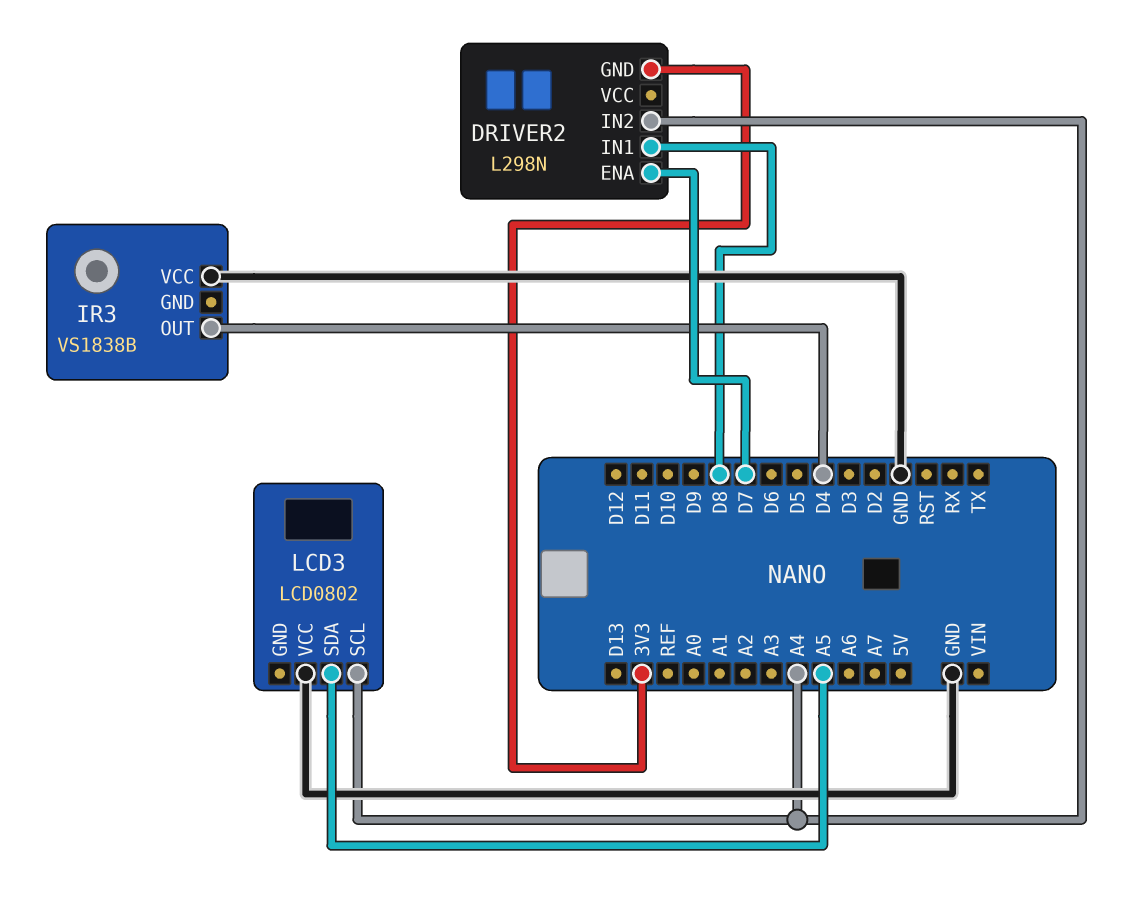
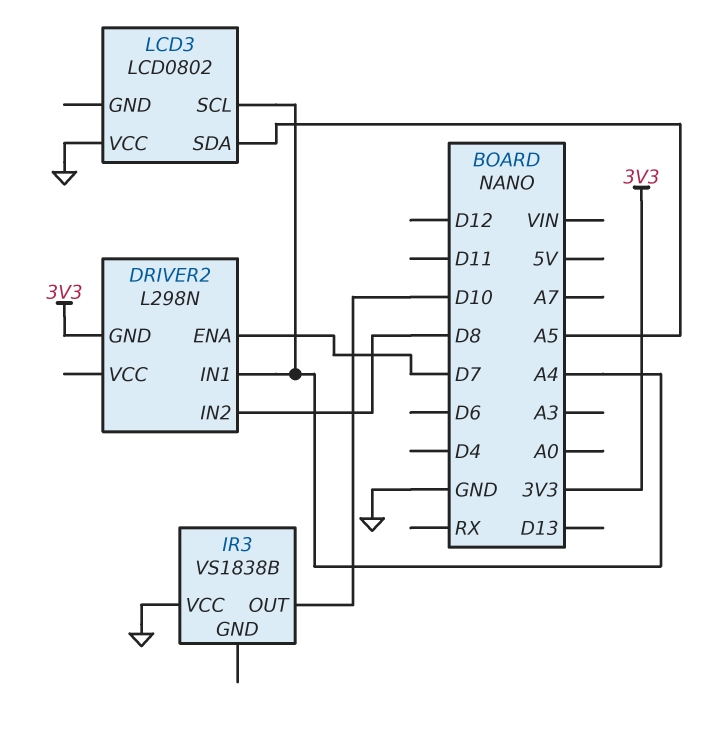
DRIVER2 pin IN1: D8 -> A4
DRIVER2 pin IN2: A4 -> D8
IR3 pin OUT: D4 -> D10

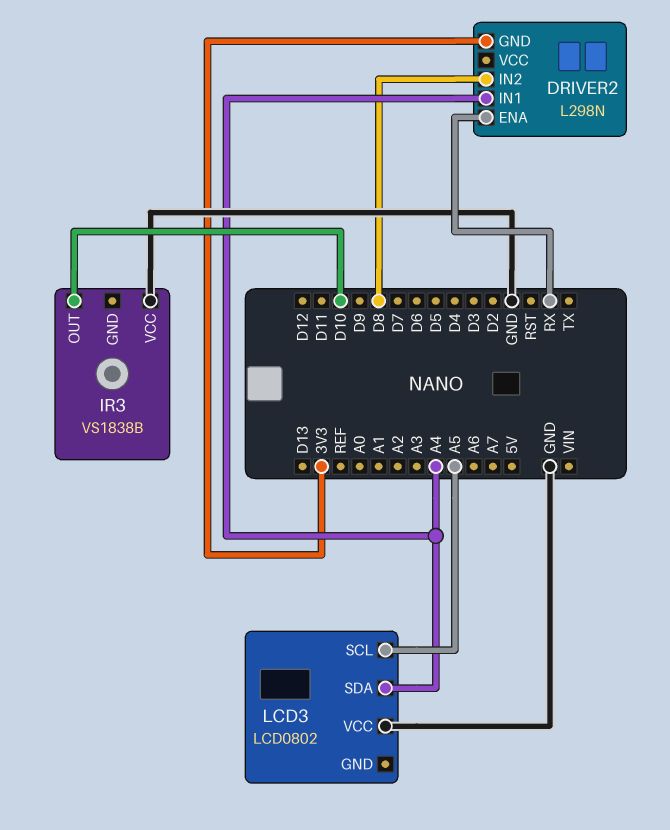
DRIVER2 pin ENA: D7 -> RX
LCD3 pin SCL: A4 -> A5
LCD3 pin SDA: A5 -> A4

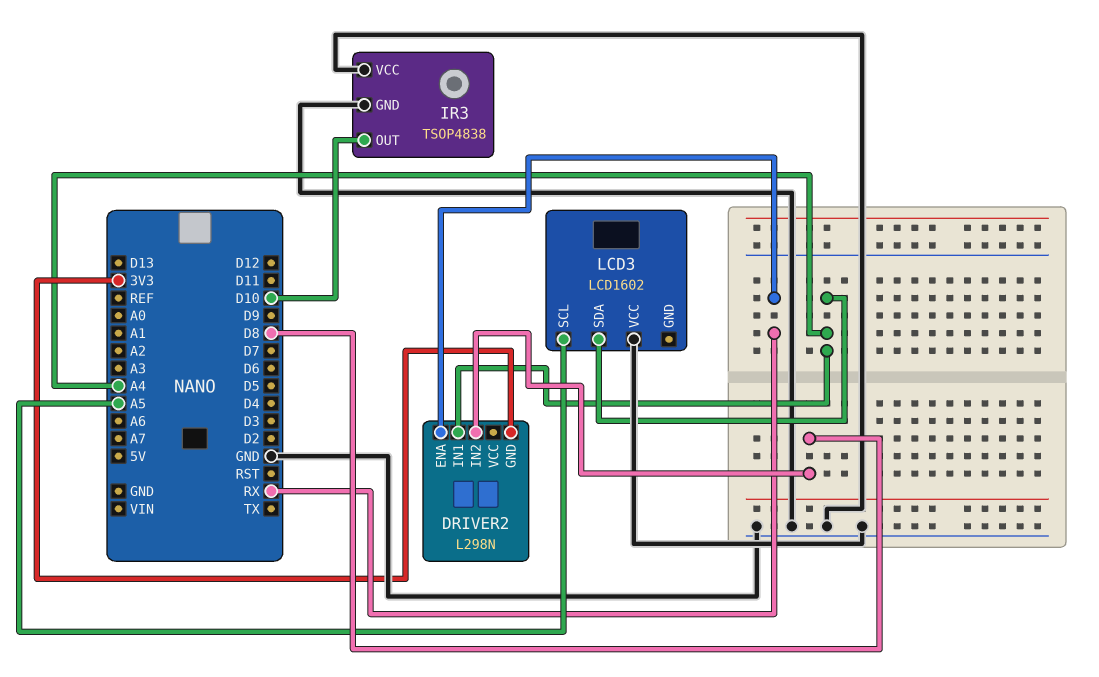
IR3: VS1838B -> TSOP4838
IR3 pin GND: none -> GND
LCD3: LCD0802 -> LCD1602

